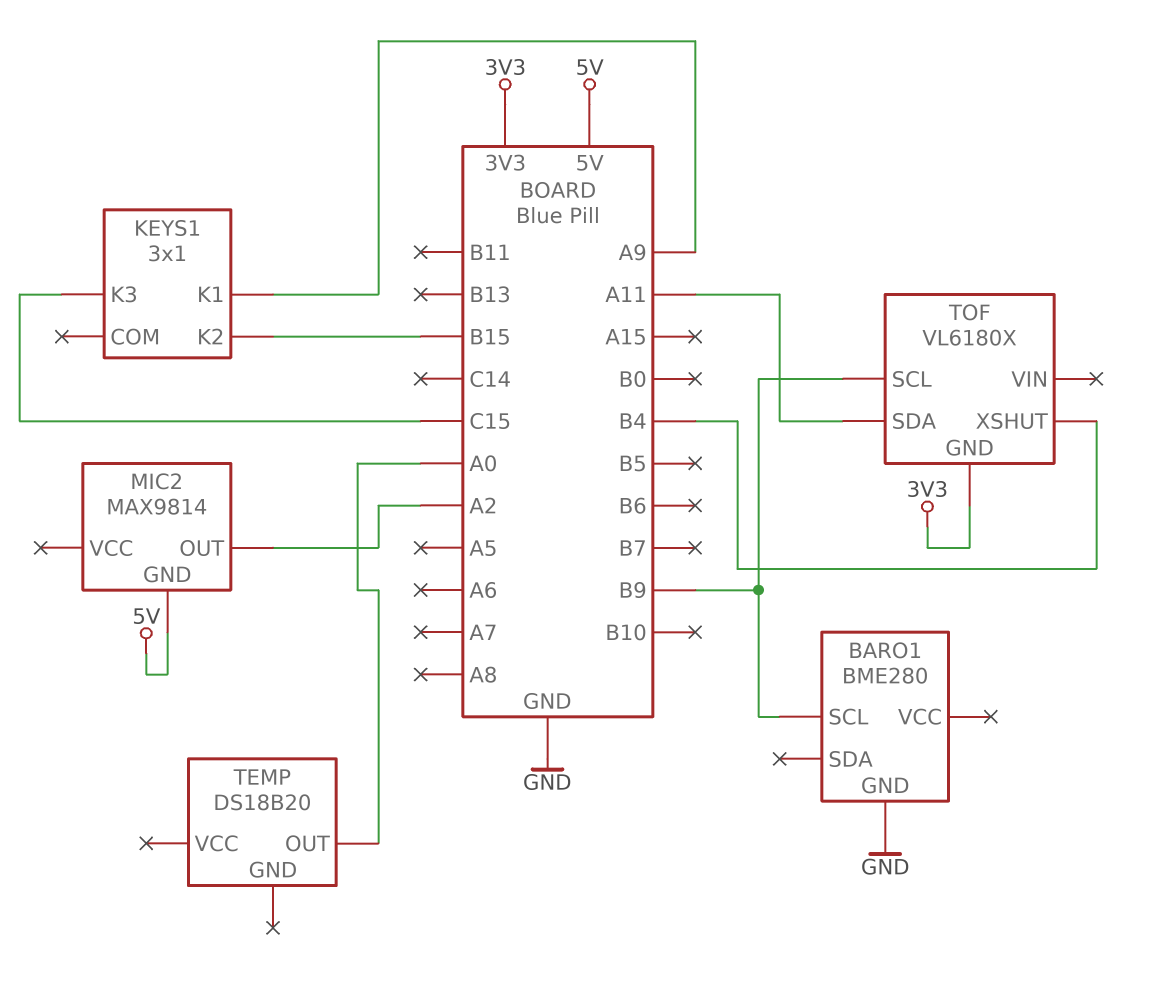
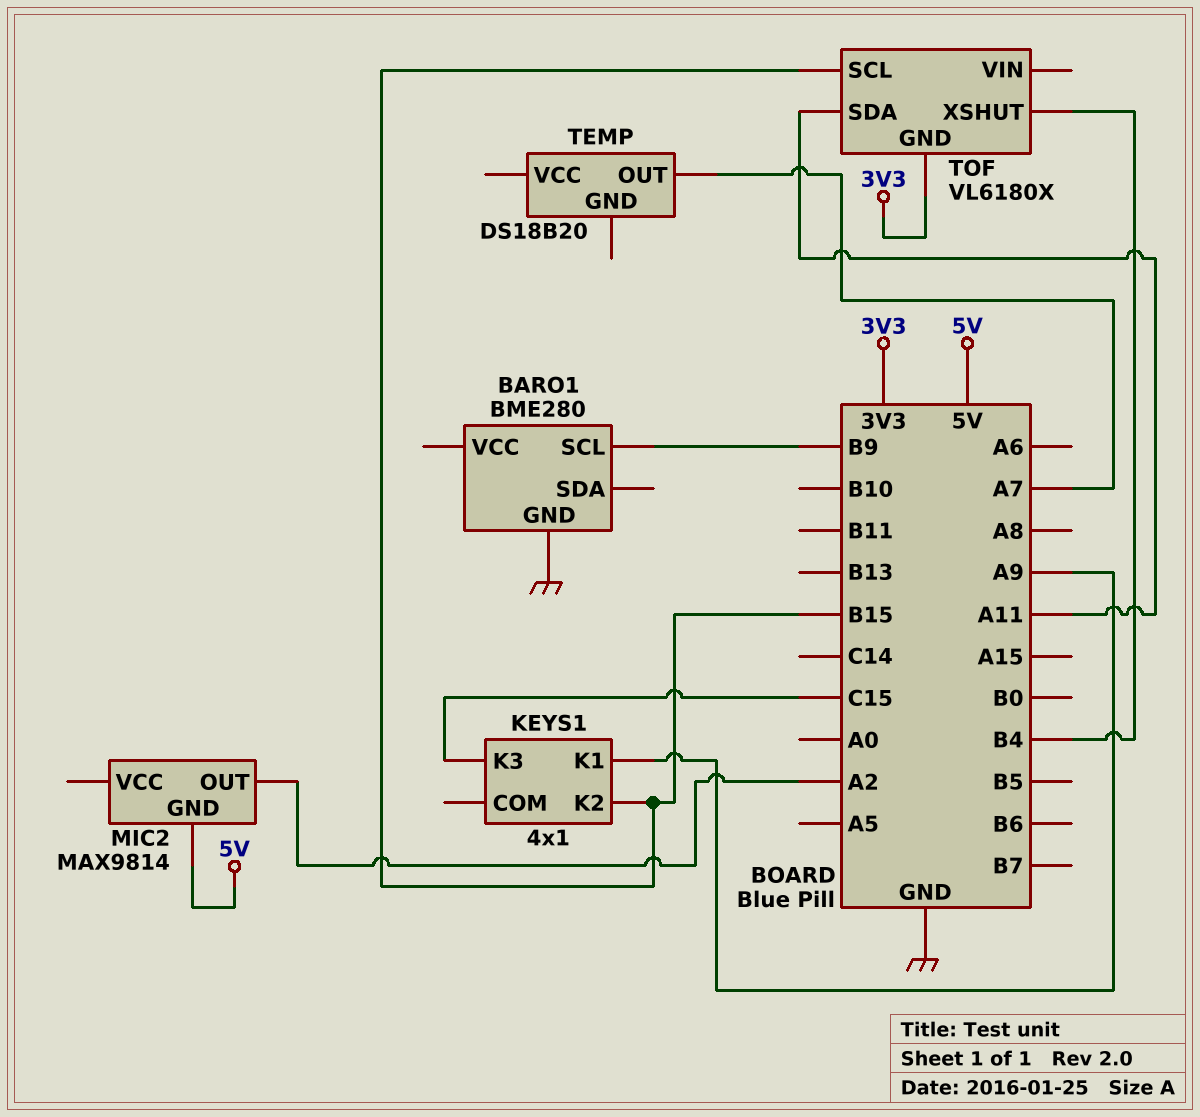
KEYS1: 3x1 -> 4x1
TEMP pin OUT: A0 -> A7
TOF pin SCL: B9 -> B15

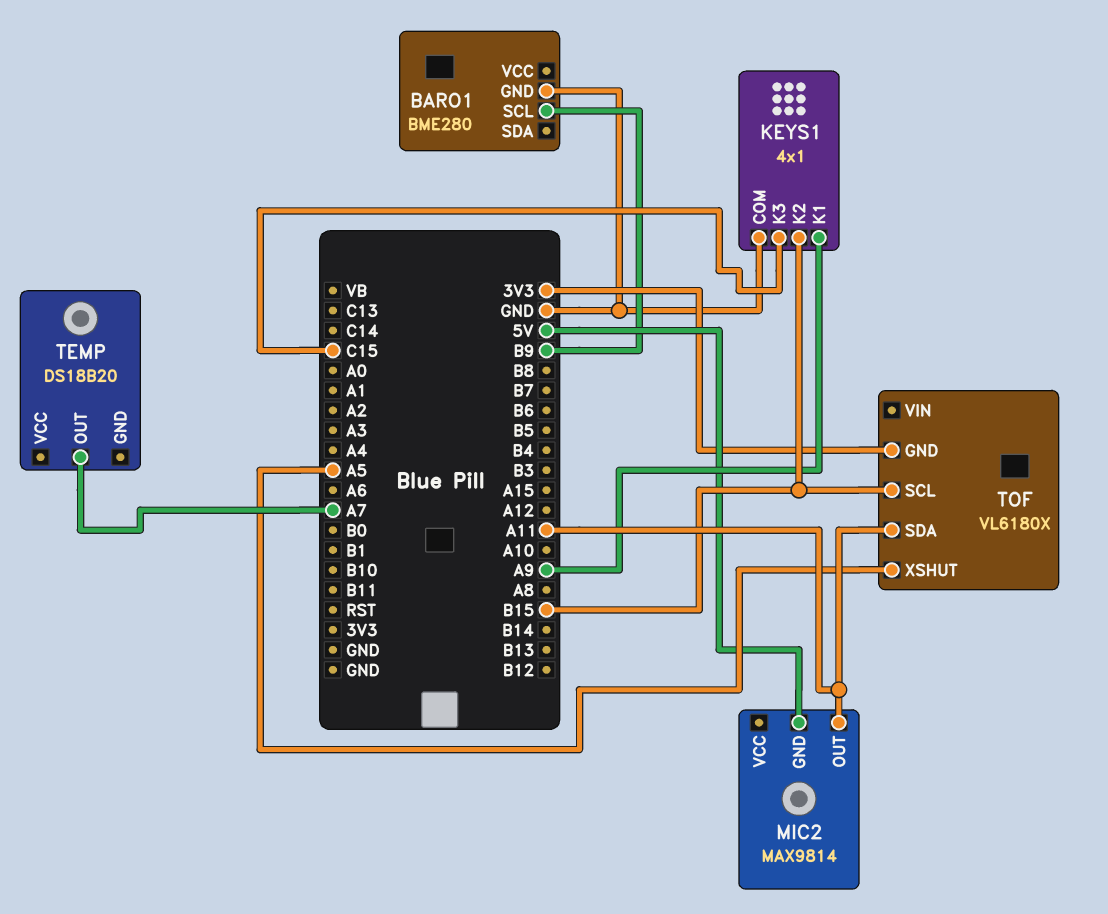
KEYS1 pin COM: none -> GND
MIC2 pin OUT: A2 -> A11
TOF pin XSHUT: B4 -> A5

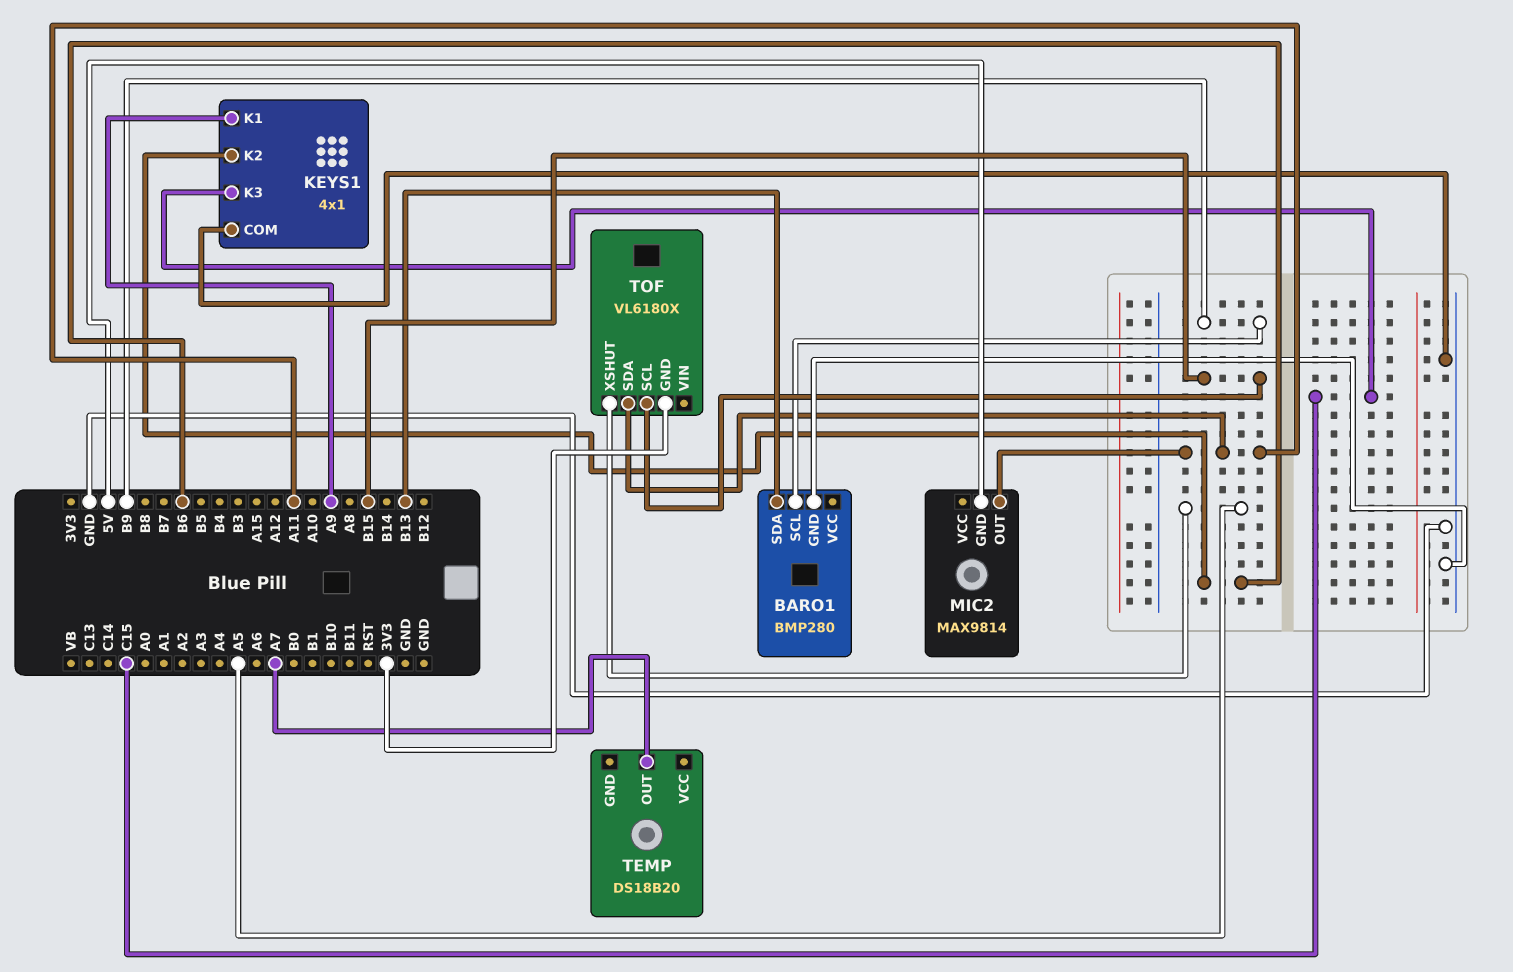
BARO1: BME280 -> BMP280
BARO1 pin SDA: none -> B13
KEYS1 pin K2: B15 -> B6

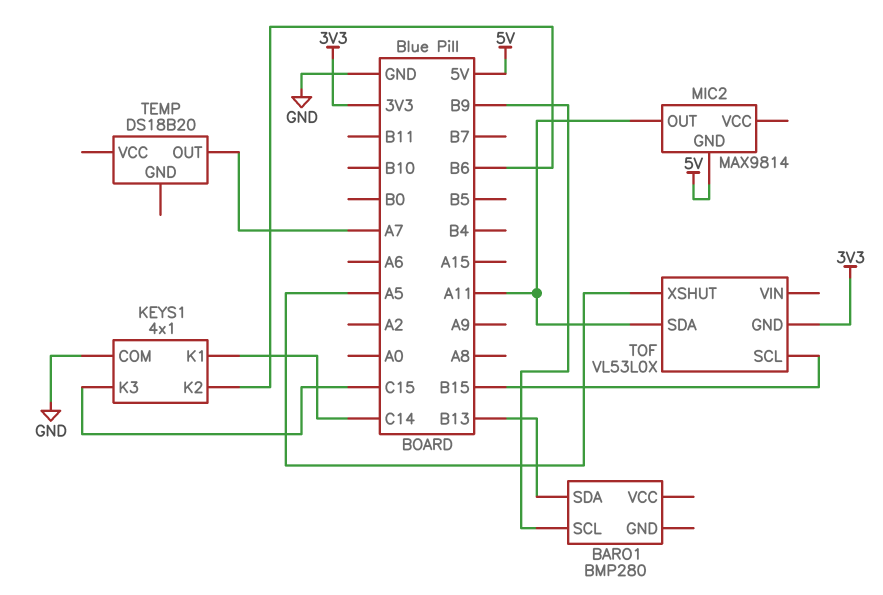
BARO1 pin GND: GND -> none
KEYS1 pin K1: A9 -> C14
TOF: VL6180X -> VL53L0X

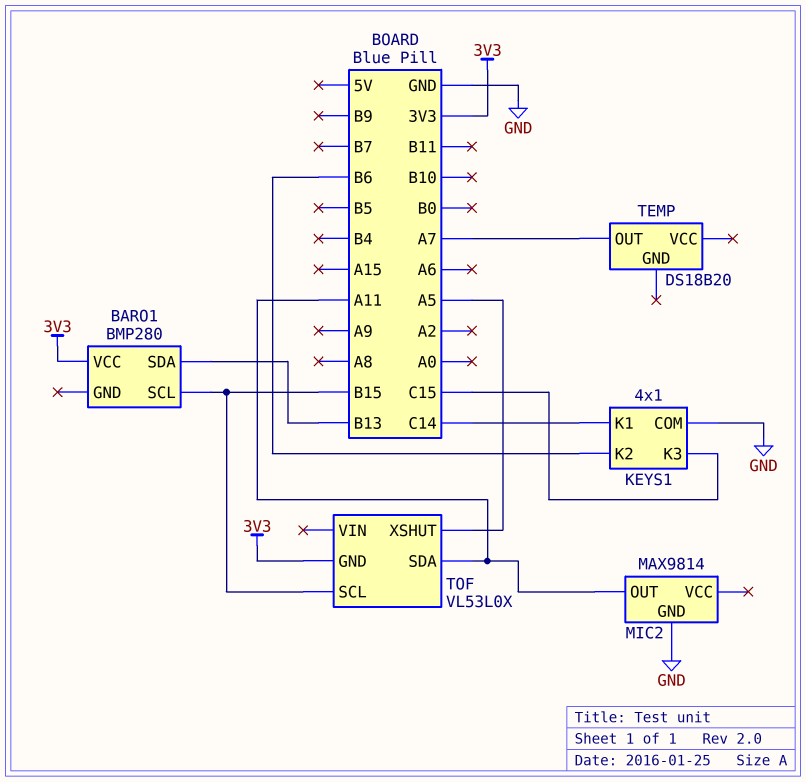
BARO1 pin SCL: B9 -> B15
BARO1 pin VCC: none -> 3V3
MIC2 pin GND: 5V -> GND

